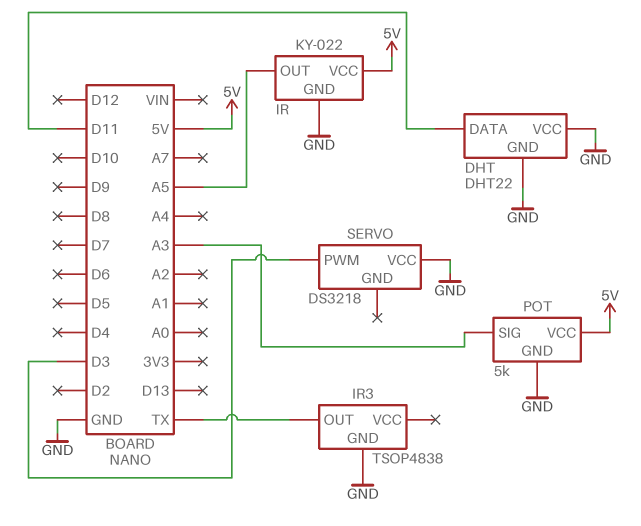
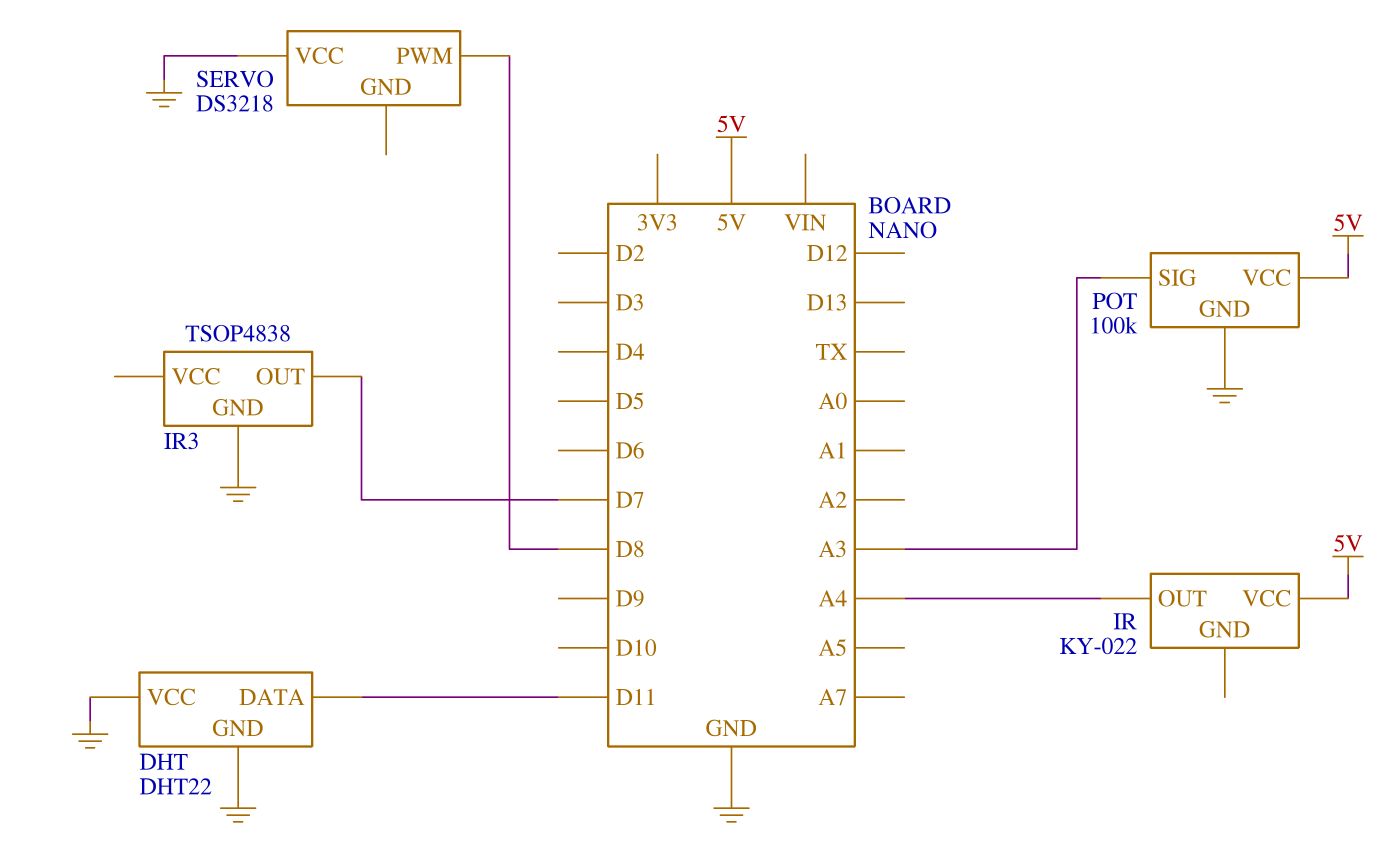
IR pin GND: GND -> none
IR pin OUT: A5 -> A4
IR3 pin OUT: TX -> D7
POT: 5k -> 100k
SERVO pin PWM: D3 -> D8

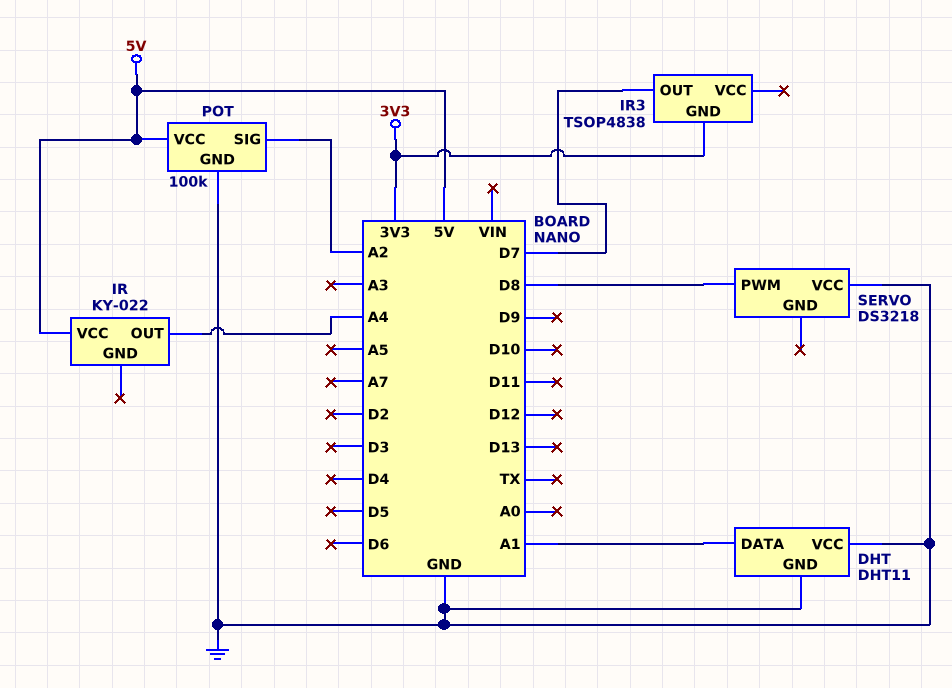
DHT: DHT22 -> DHT11
DHT pin DATA: D11 -> A1
IR3 pin GND: GND -> 3V3
POT pin SIG: A3 -> A2

